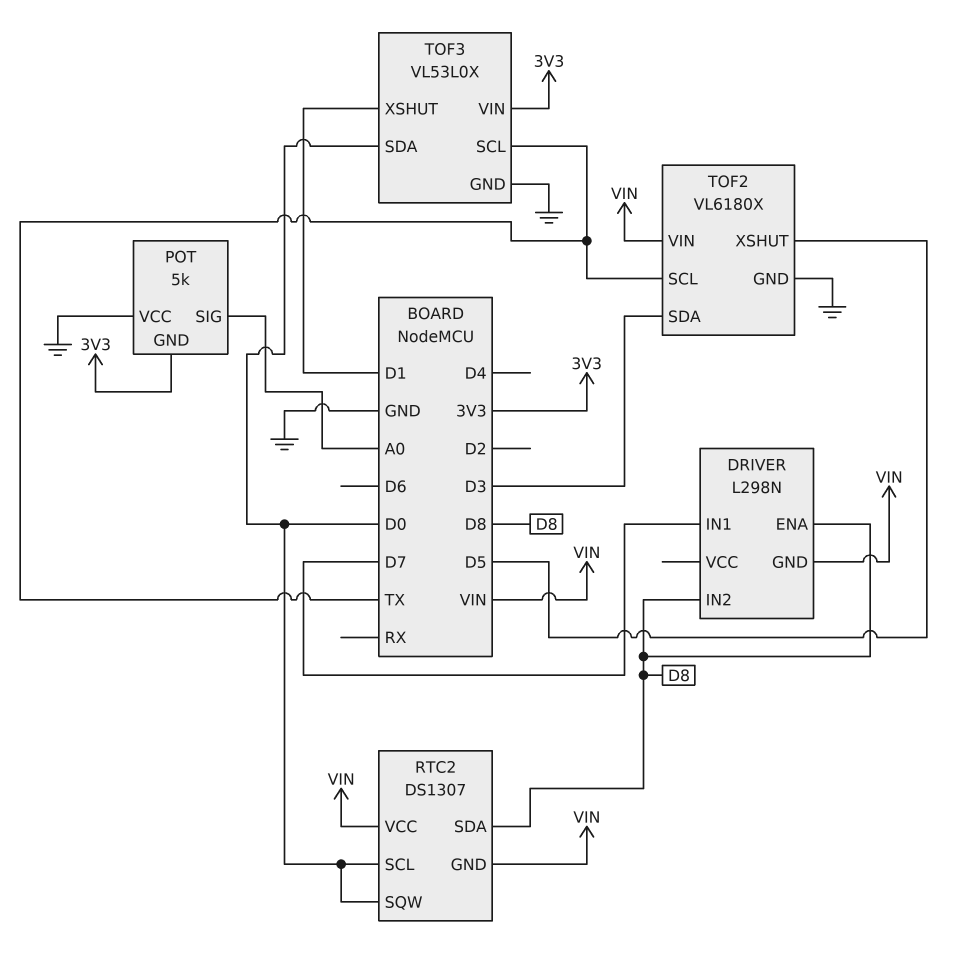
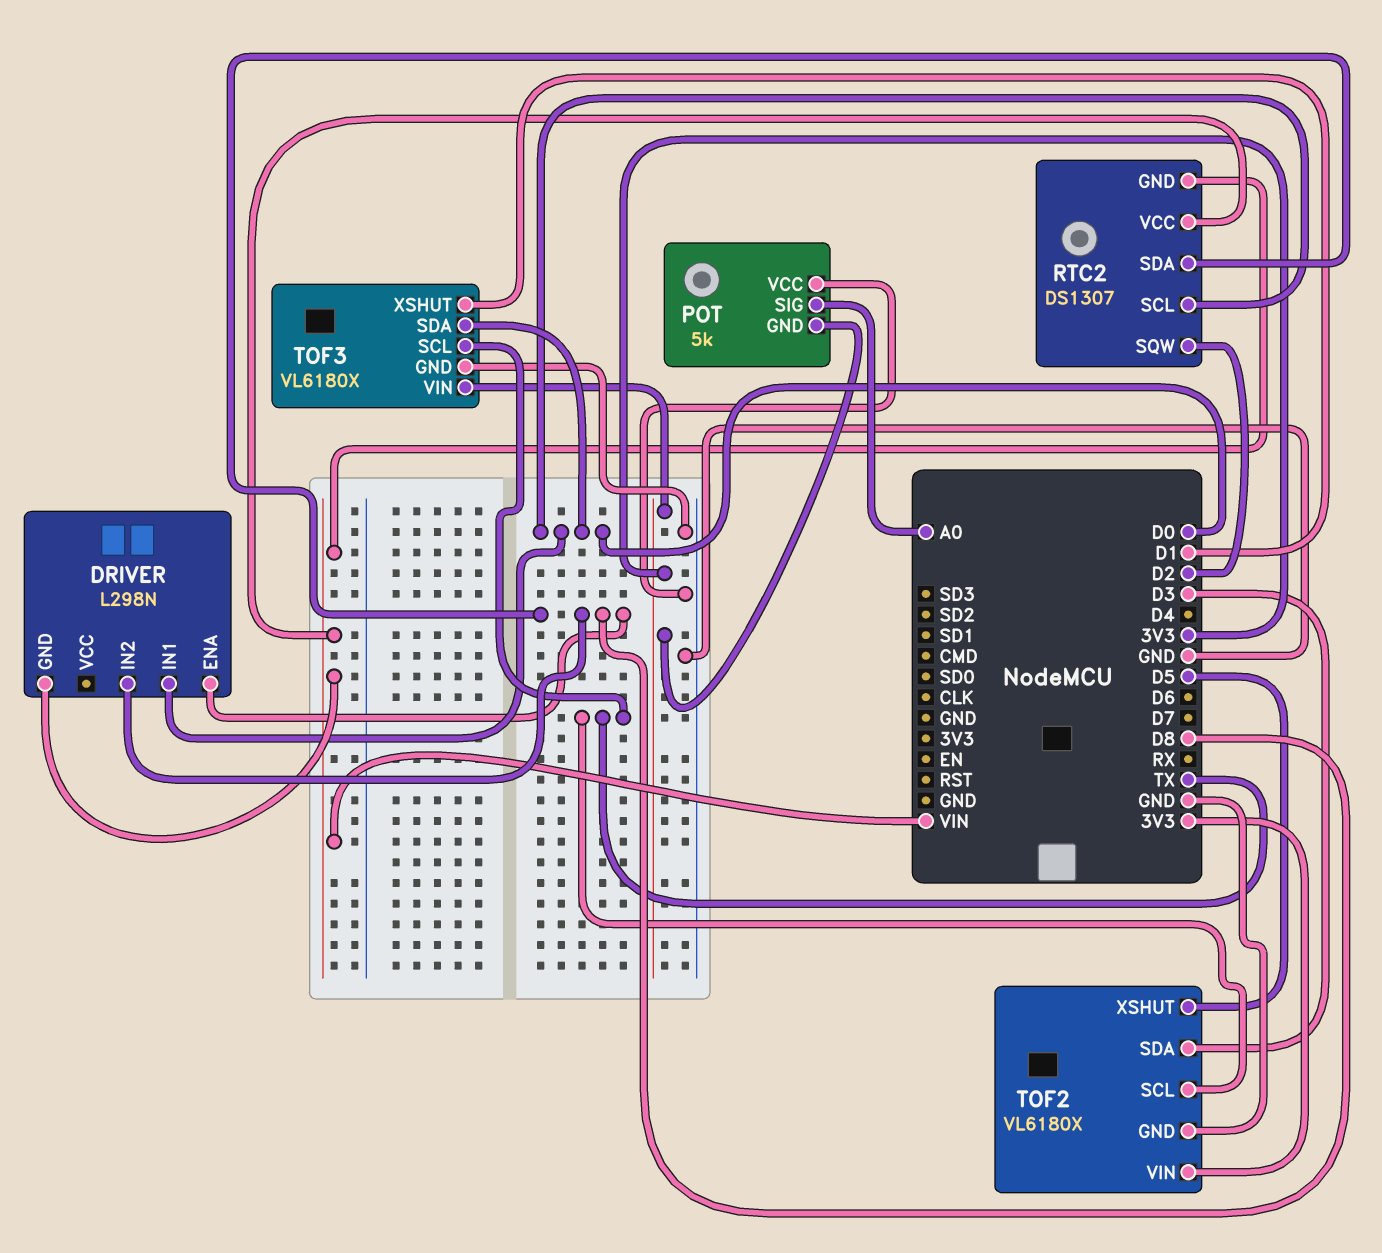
DRIVER pin IN1: D7 -> D0
RTC2 pin SQW: D0 -> D2
TOF2 pin VIN: VIN -> 3V3
TOF3: VL53L0X -> VL6180X

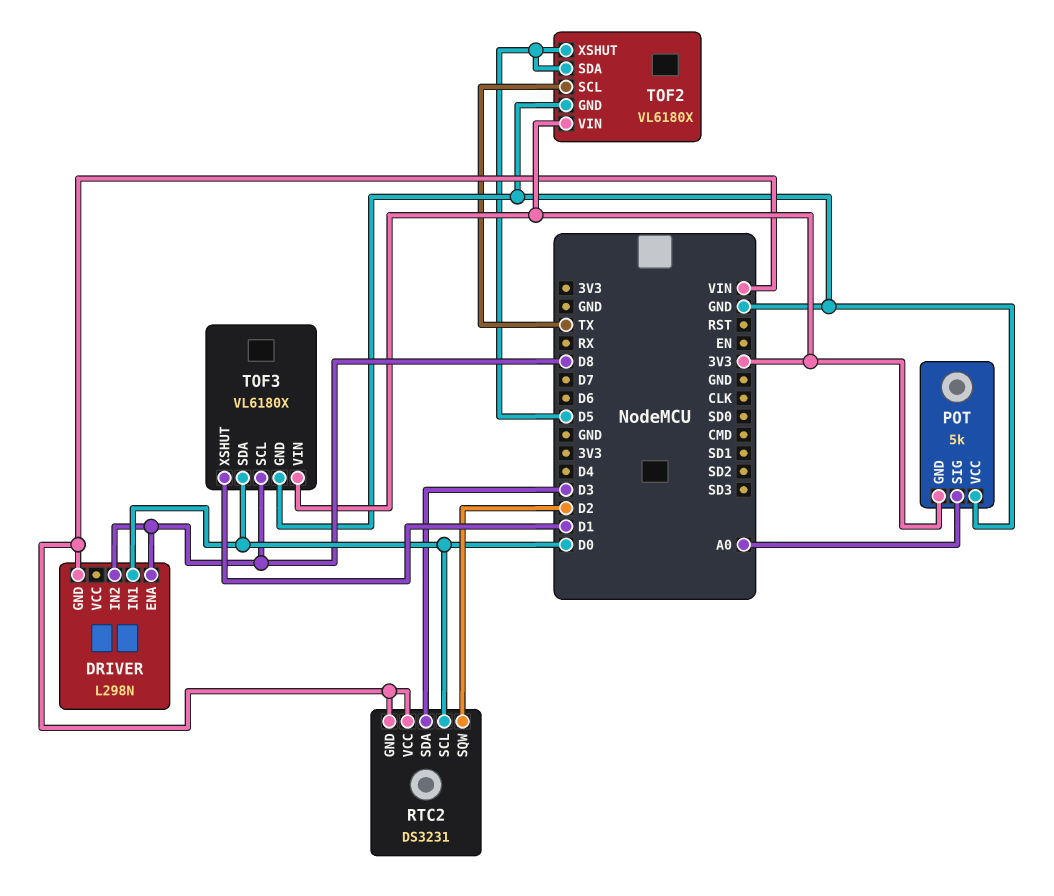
RTC2: DS1307 -> DS3231
RTC2 pin SDA: D8 -> D3
TOF2 pin SDA: D3 -> D5
TOF3 pin SCL: TX -> D8

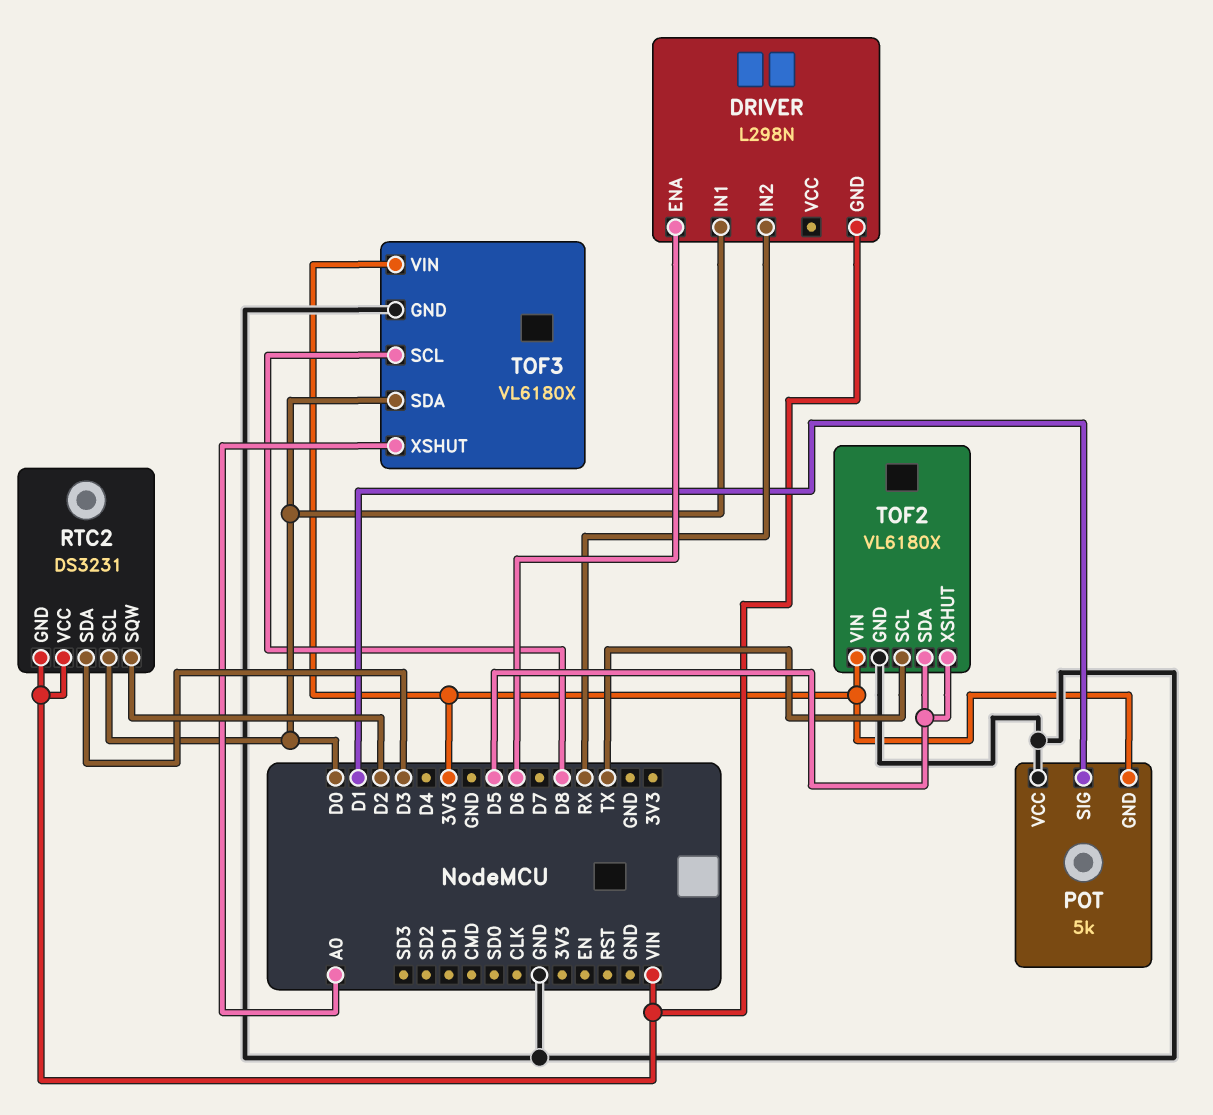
DRIVER pin ENA: D8 -> D6
DRIVER pin IN2: D8 -> RX
POT pin SIG: A0 -> D1
TOF3 pin XSHUT: D1 -> A0

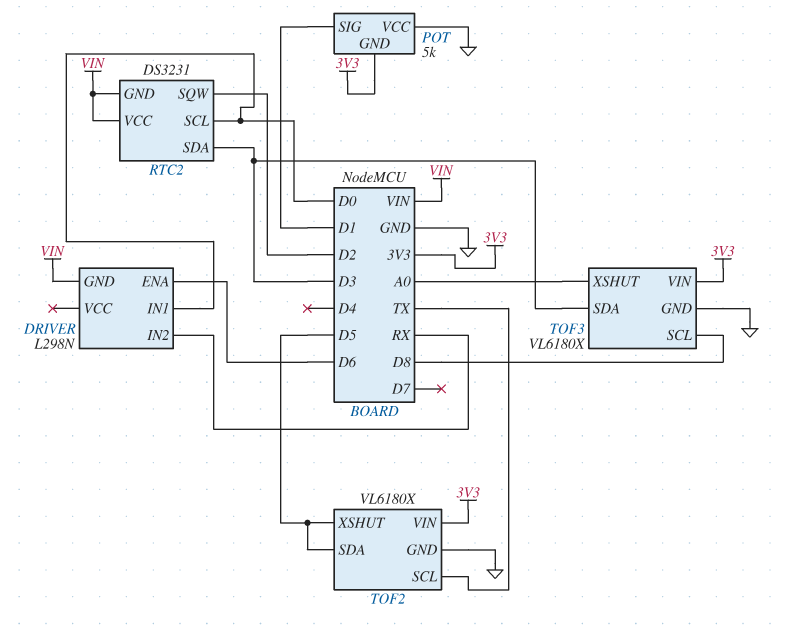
TOF3 pin SDA: D0 -> D3

